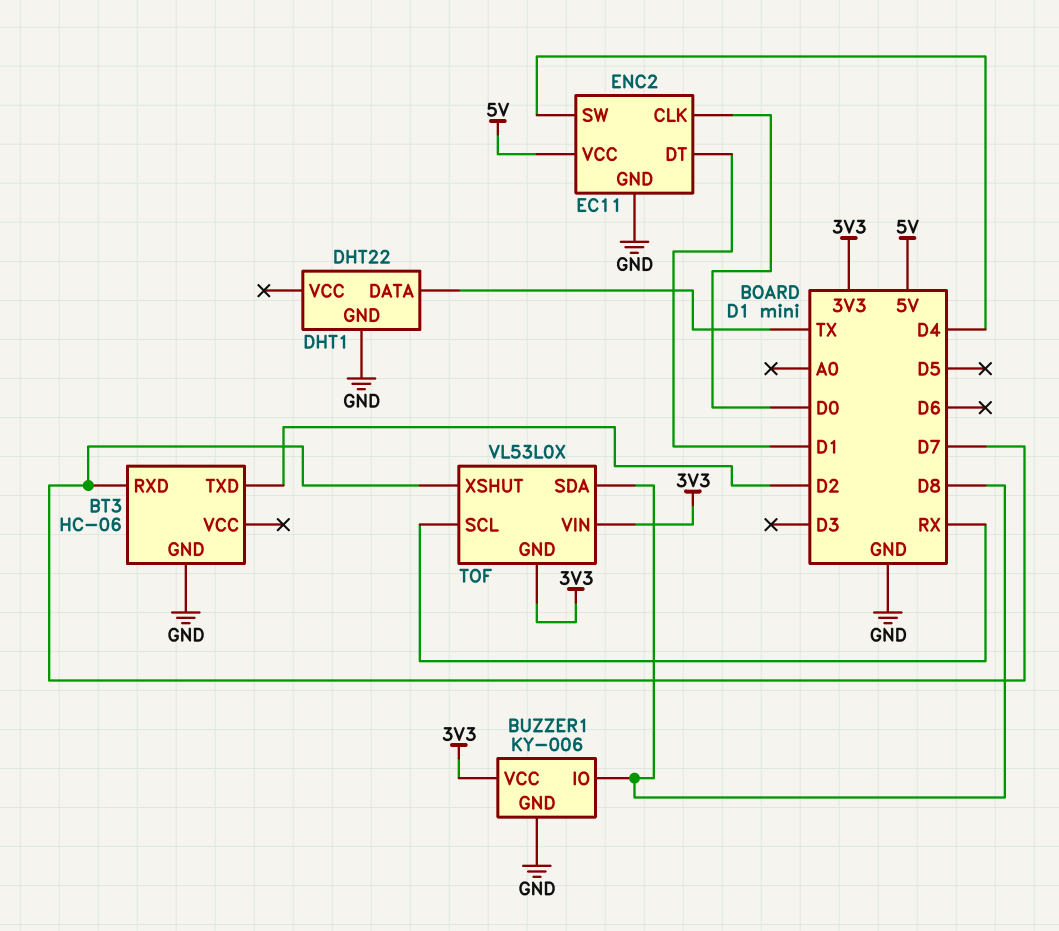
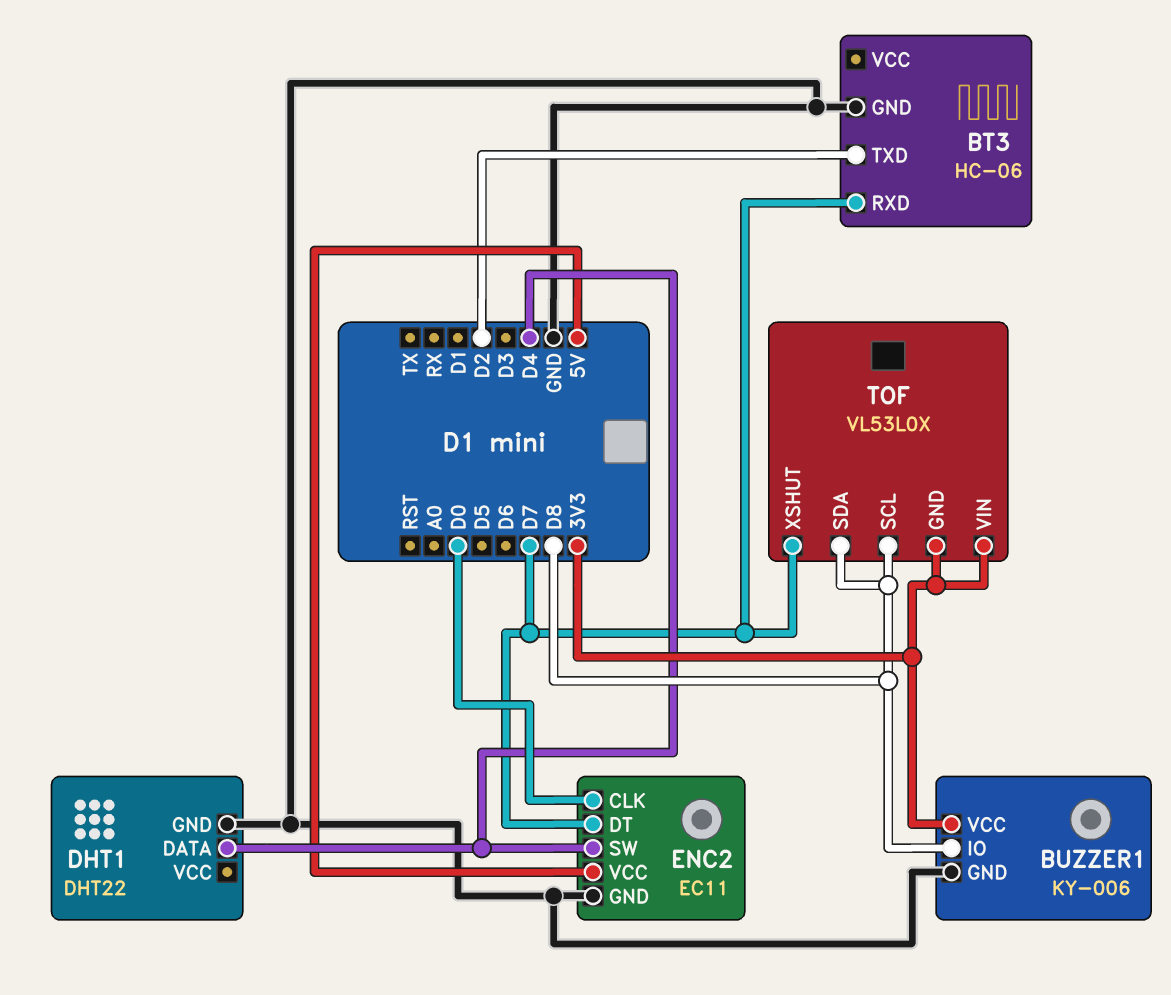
DHT1 pin DATA: TX -> D4
ENC2 pin DT: D1 -> D7
TOF pin SCL: RX -> D8

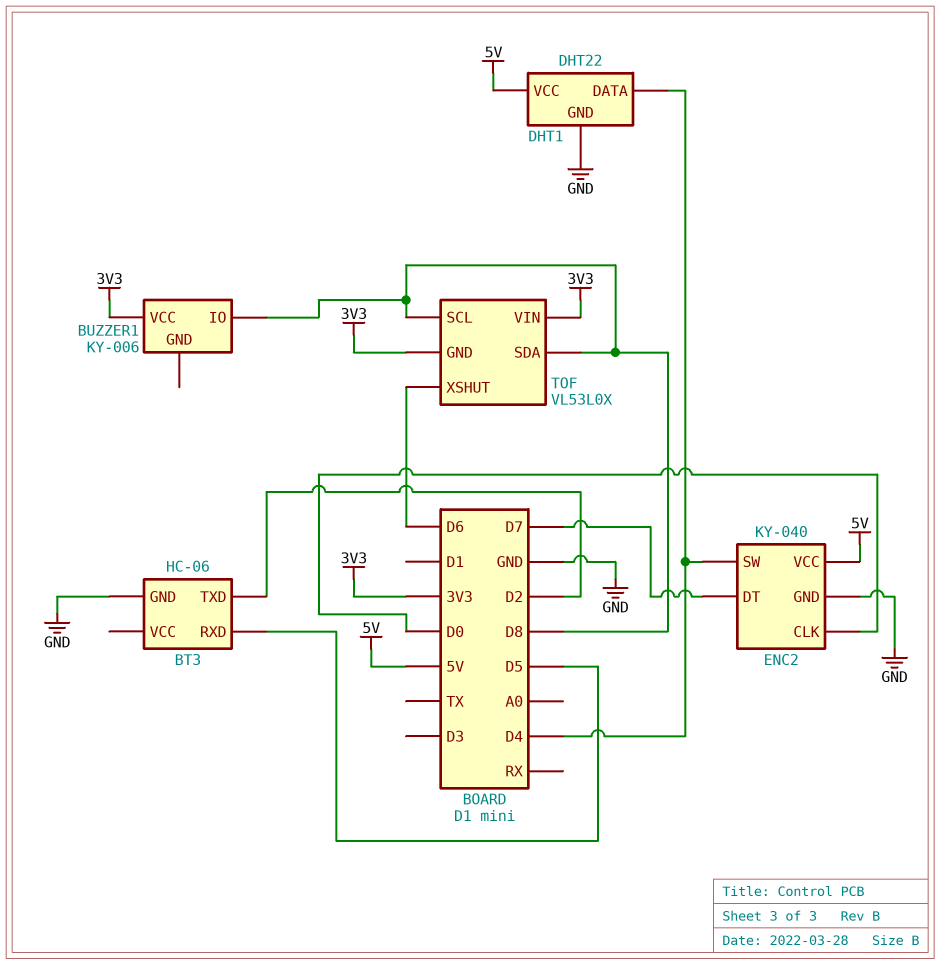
BT3 pin RXD: D7 -> D5
BUZZER1 pin GND: GND -> none
DHT1 pin VCC: none -> 5V
ENC2: EC11 -> KY-040
TOF pin XSHUT: D7 -> D6

